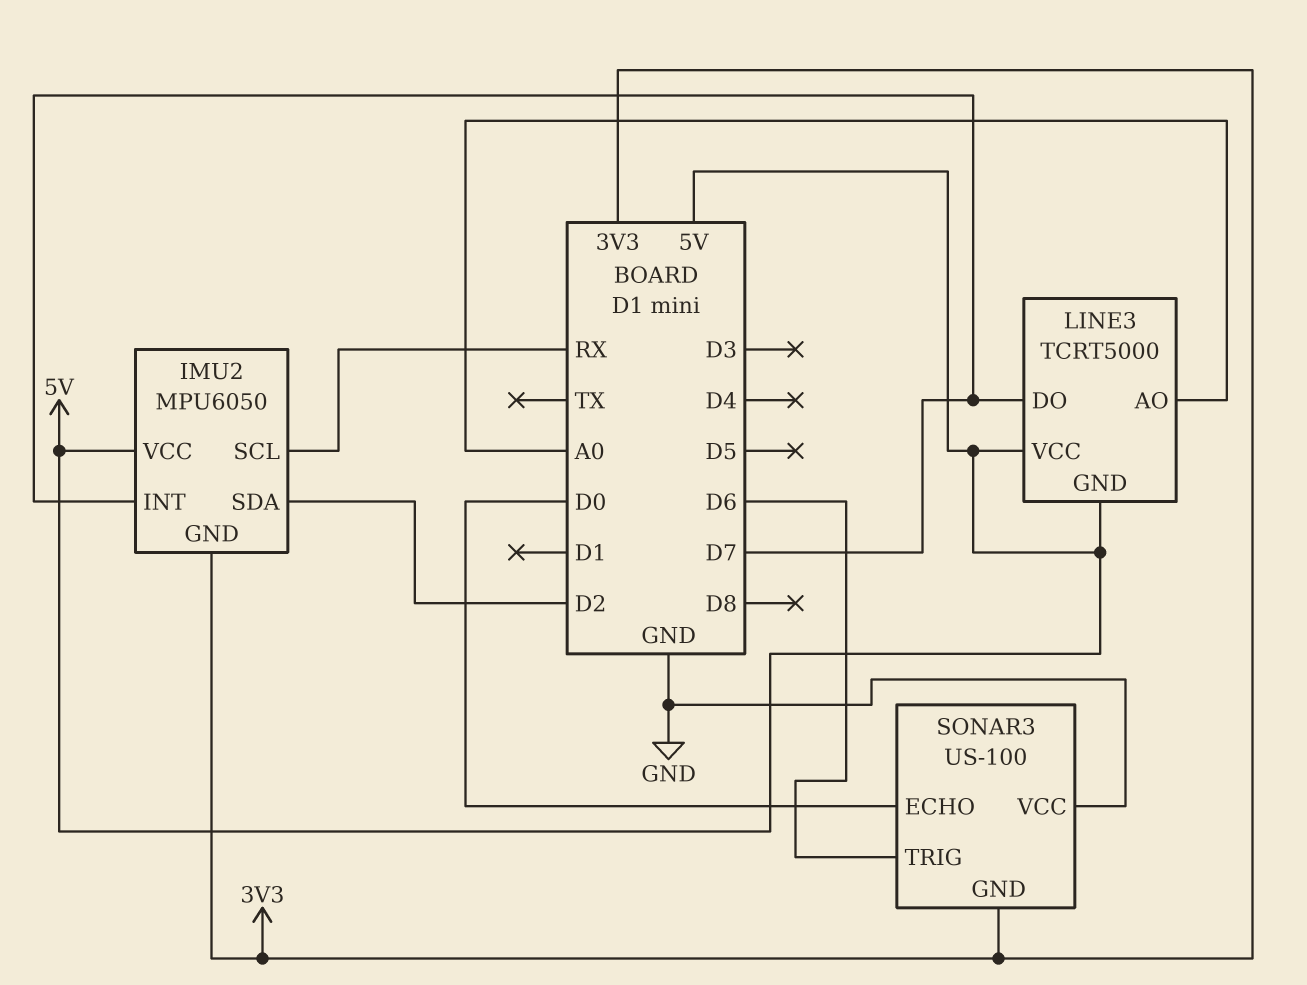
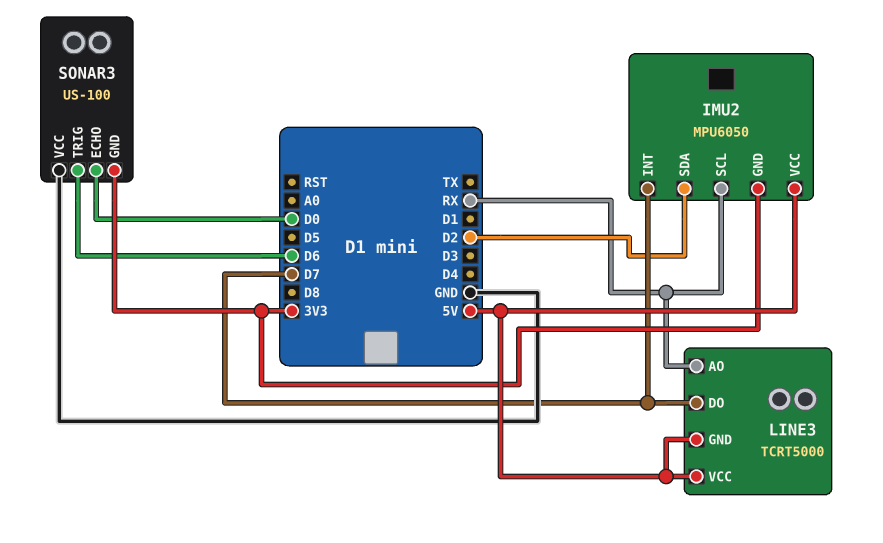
LINE3 pin AO: A0 -> RX

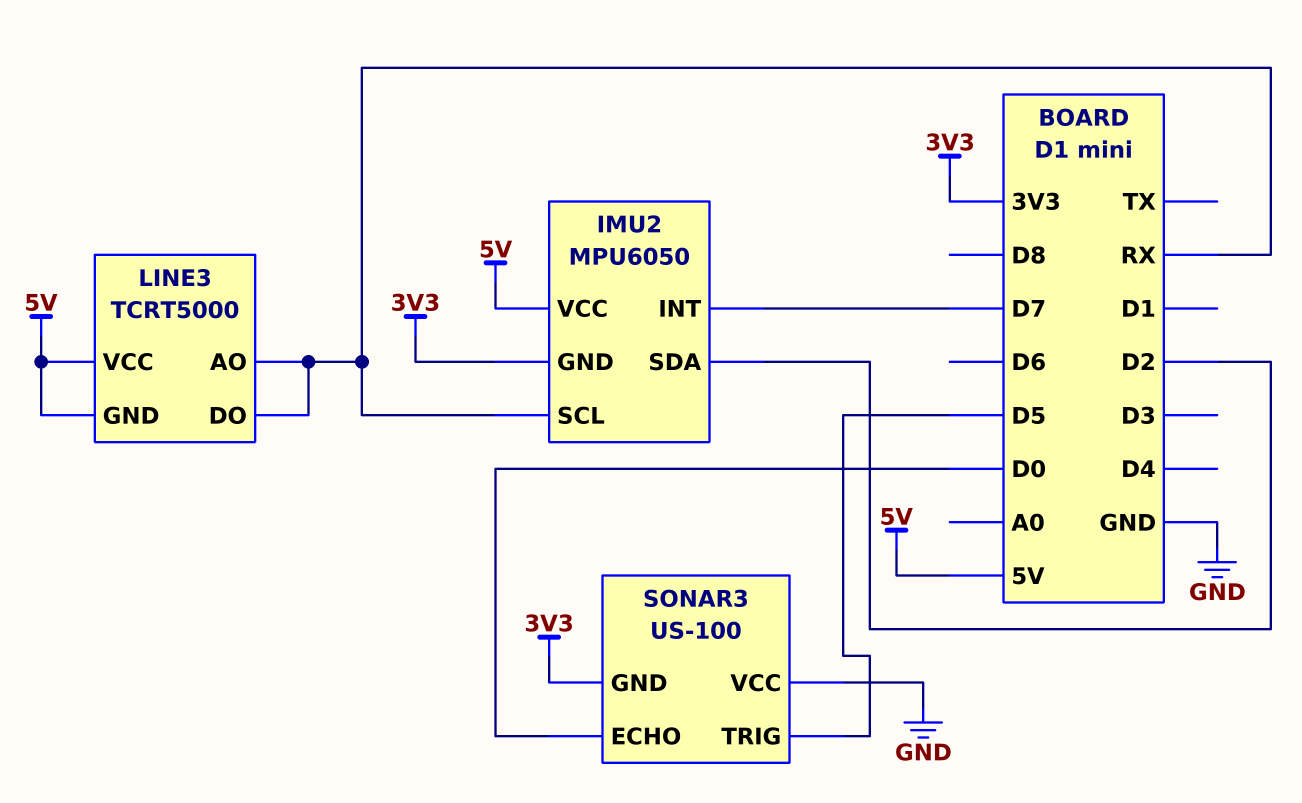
LINE3 pin DO: D7 -> RX
SONAR3 pin TRIG: D6 -> D5

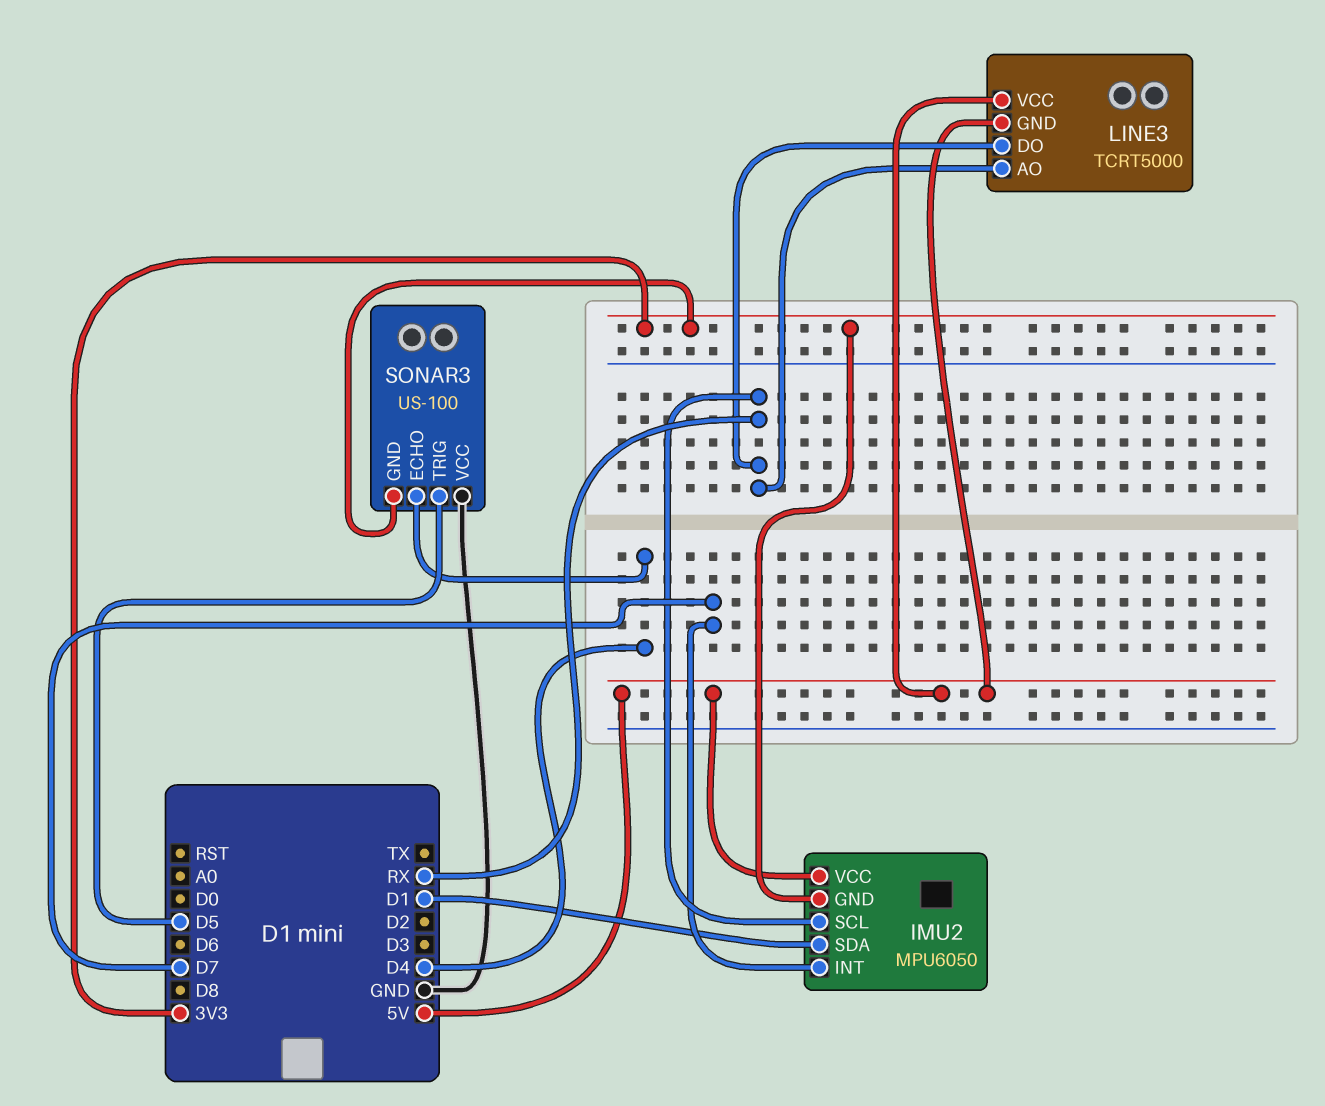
IMU2 pin SDA: D2 -> D1
SONAR3 pin ECHO: D0 -> D4

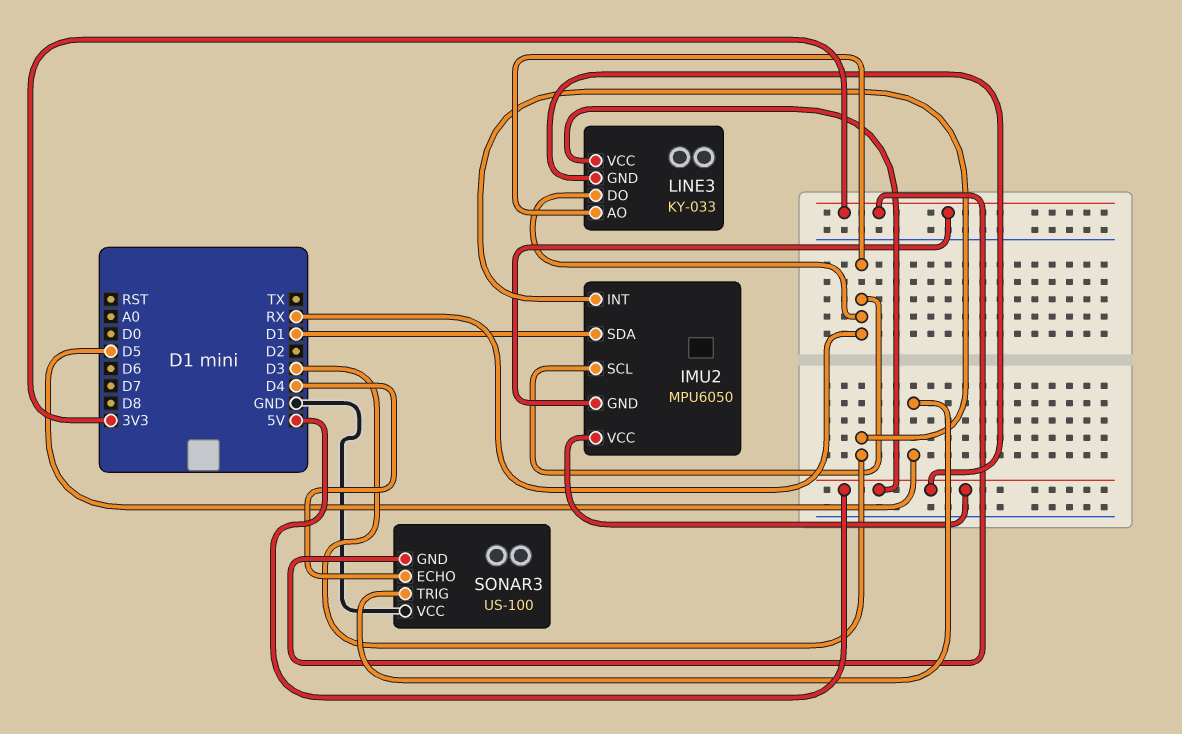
IMU2 pin INT: D7 -> D3
LINE3: TCRT5000 -> KY-033

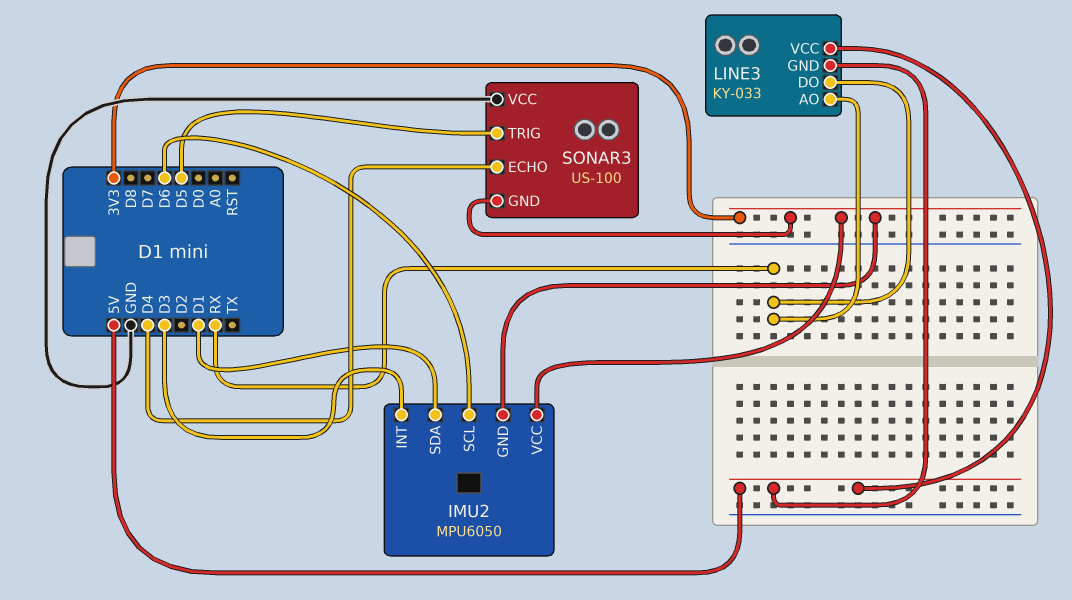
IMU2 pin SCL: RX -> D6
IMU2 pin VCC: 5V -> 3V3

